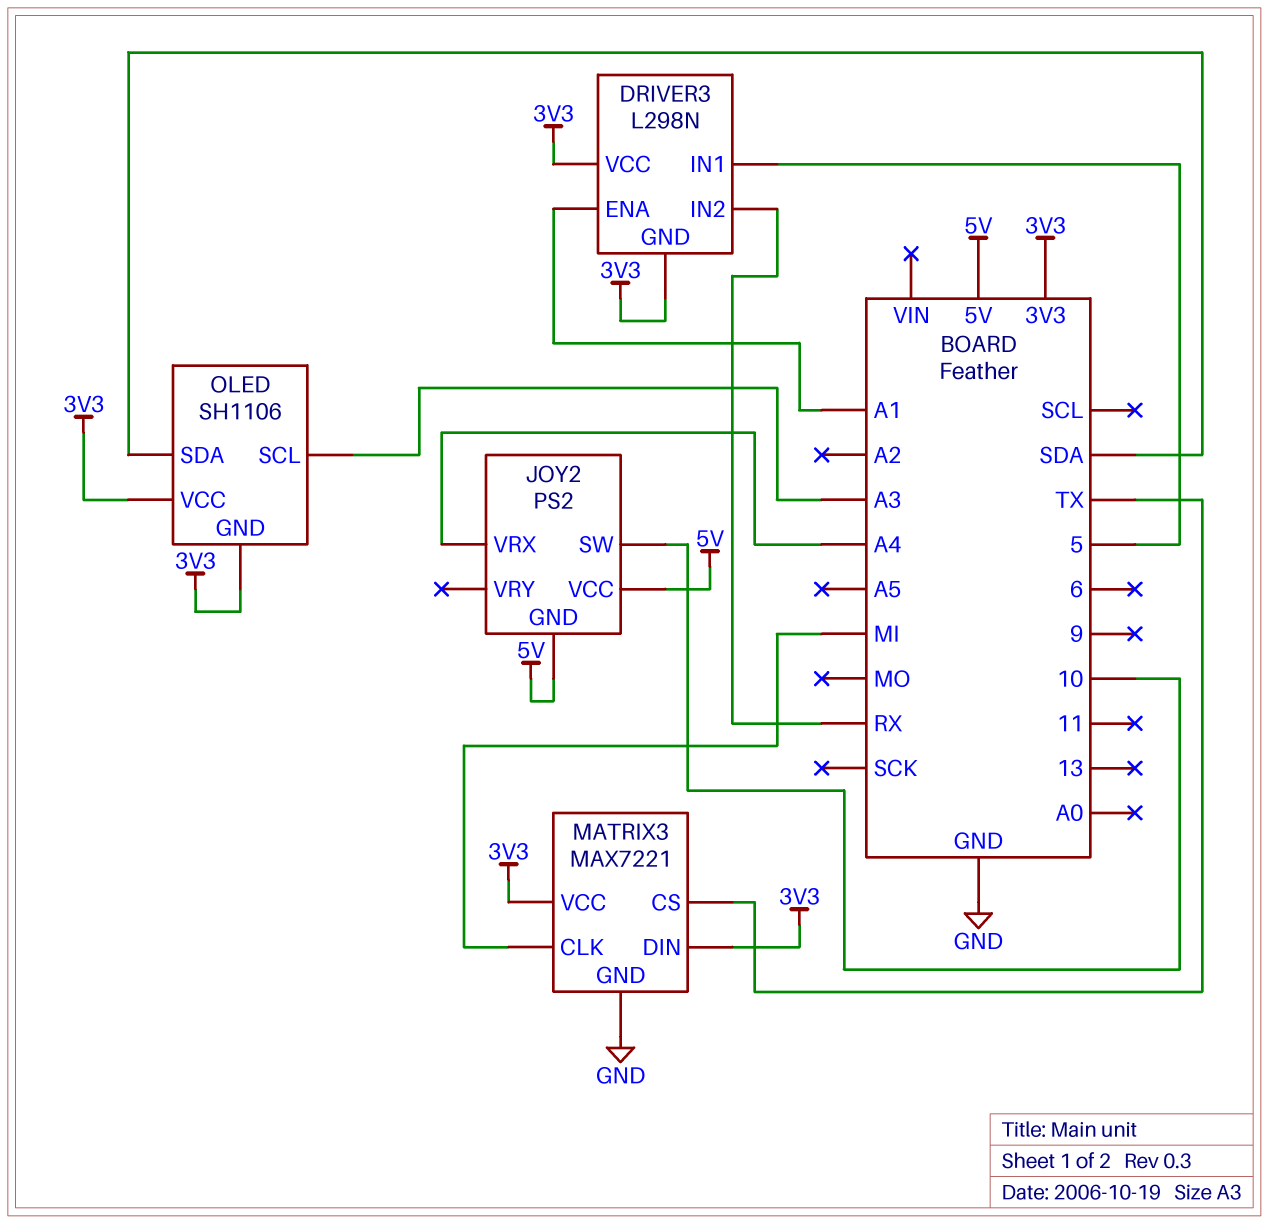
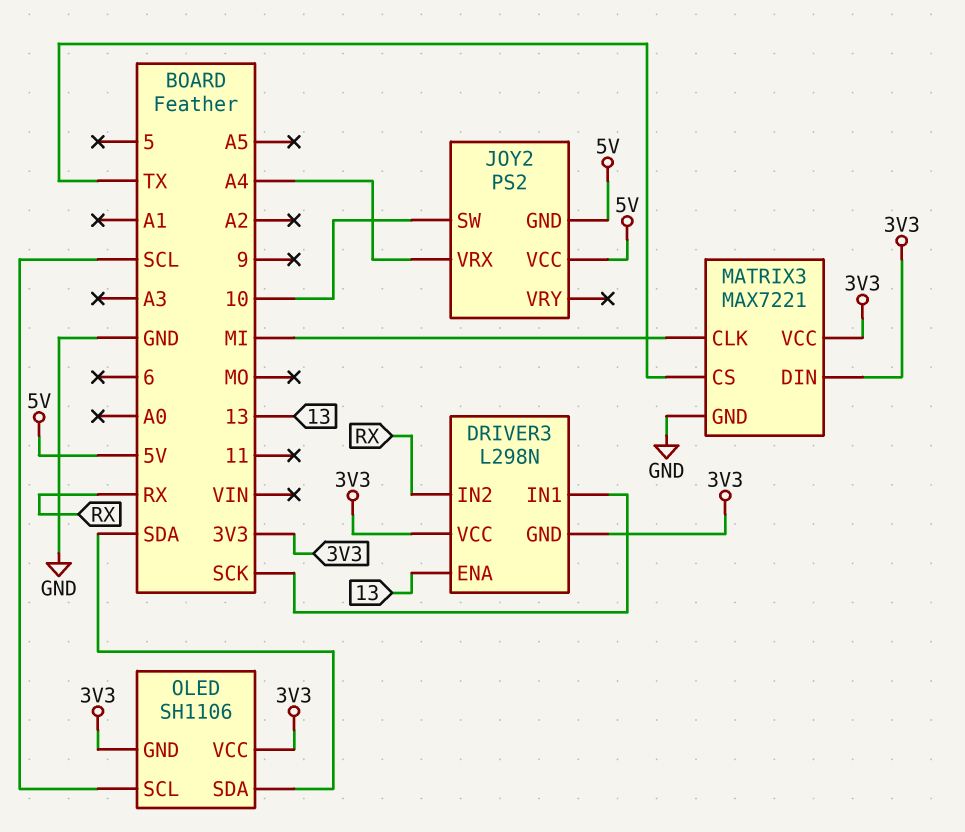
DRIVER3 pin ENA: A1 -> 13
DRIVER3 pin IN1: 5 -> SCK
OLED pin SCL: A3 -> SCL

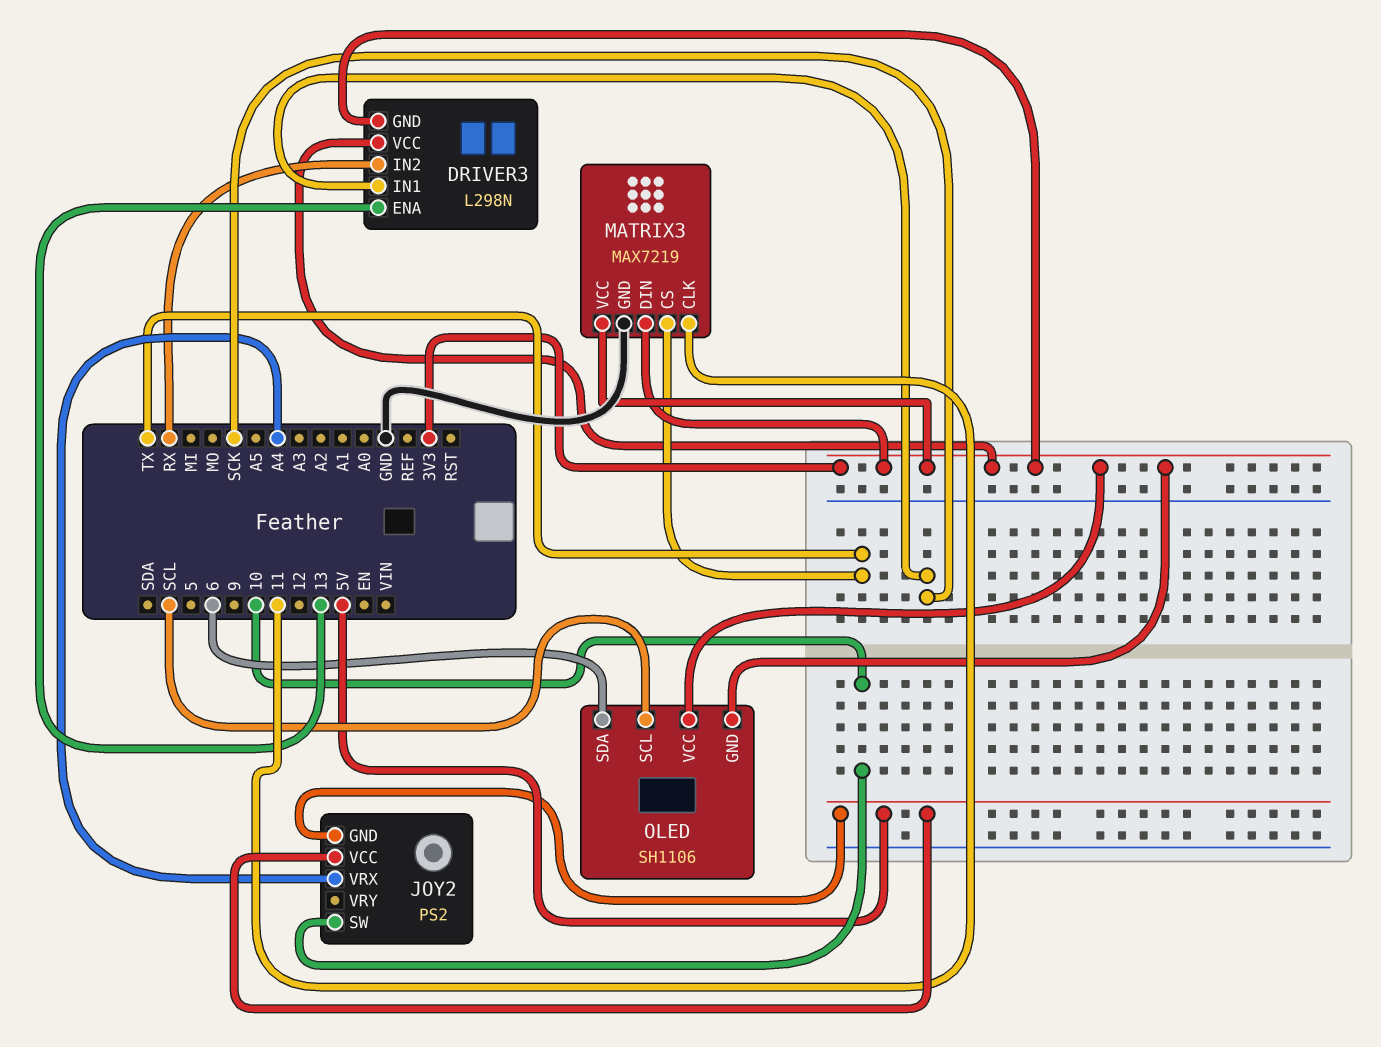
MATRIX3: MAX7221 -> MAX7219
MATRIX3 pin CLK: MI -> 11
OLED pin SDA: SDA -> 6

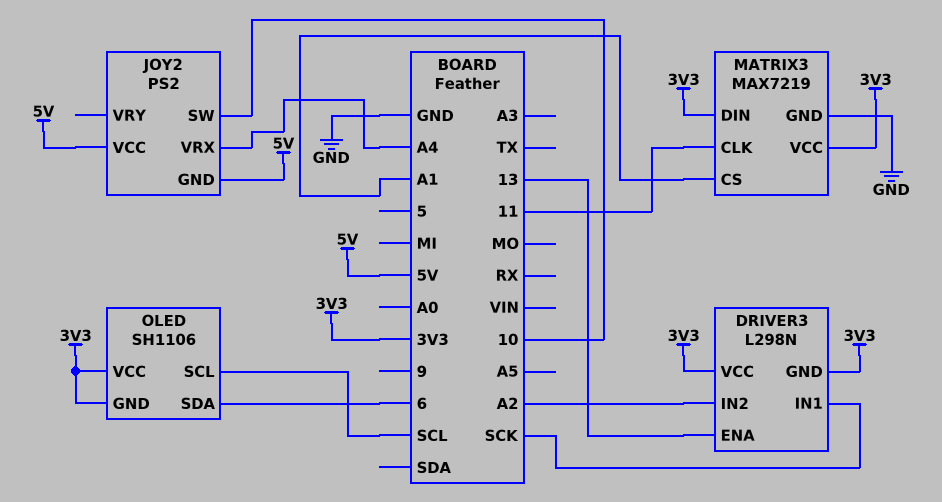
DRIVER3 pin IN2: RX -> A2
MATRIX3 pin CS: TX -> A1

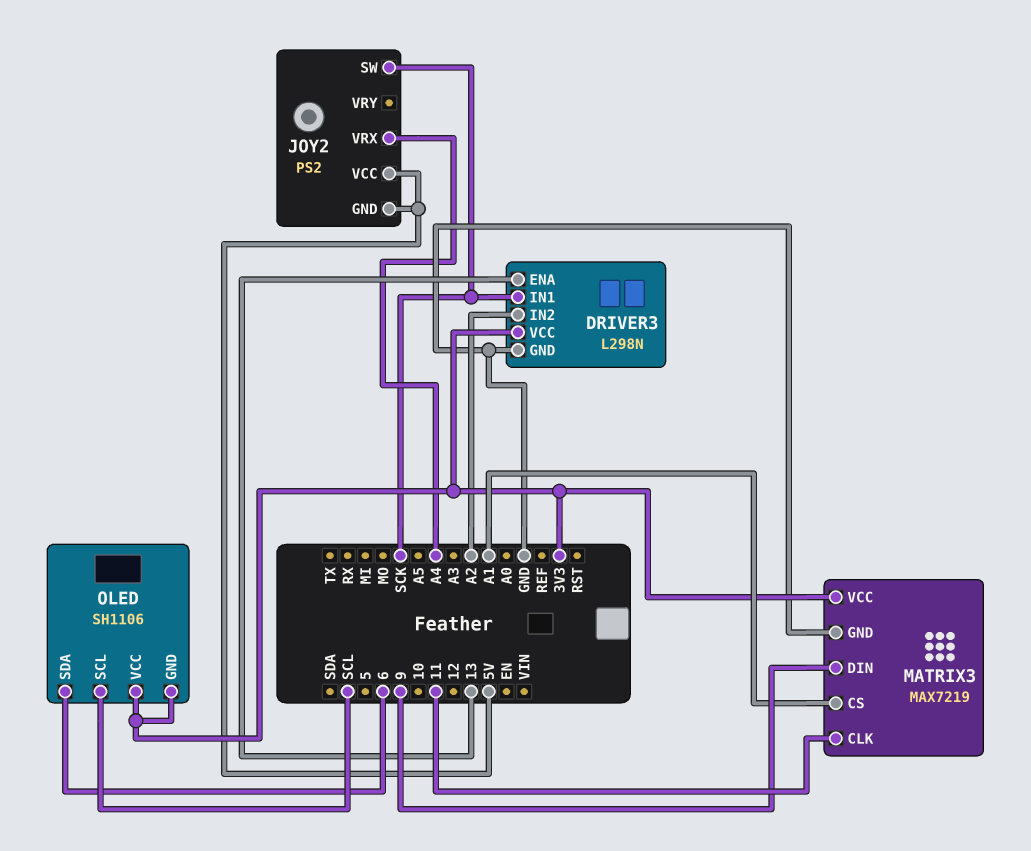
DRIVER3 pin GND: 3V3 -> GND
JOY2 pin SW: 10 -> SCK
MATRIX3 pin DIN: 3V3 -> 9

